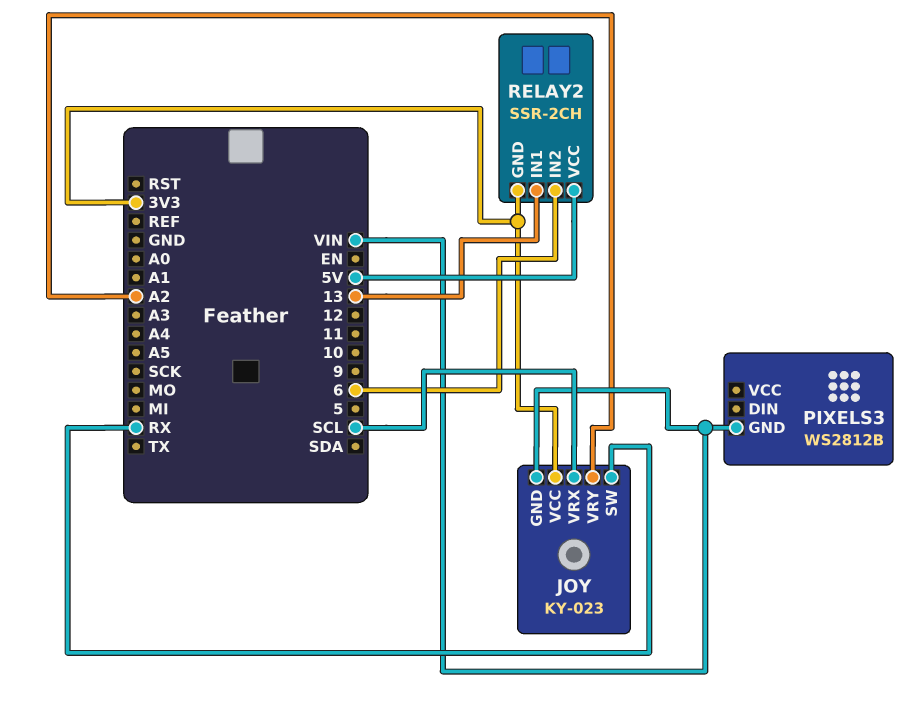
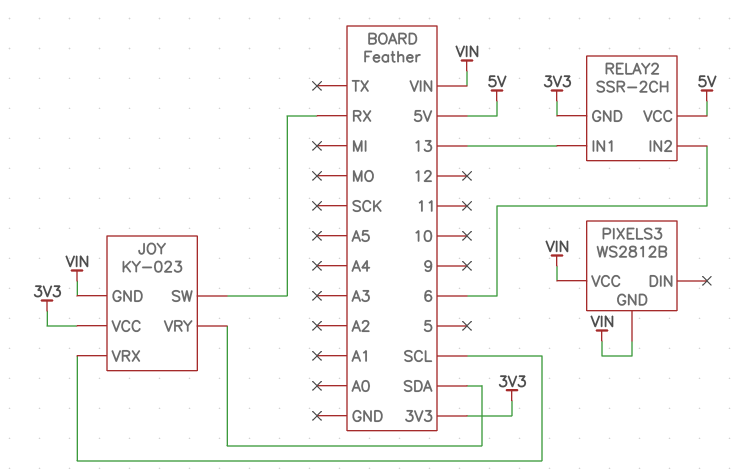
JOY pin VRY: A2 -> SDA
PIXELS3 pin VCC: none -> VIN

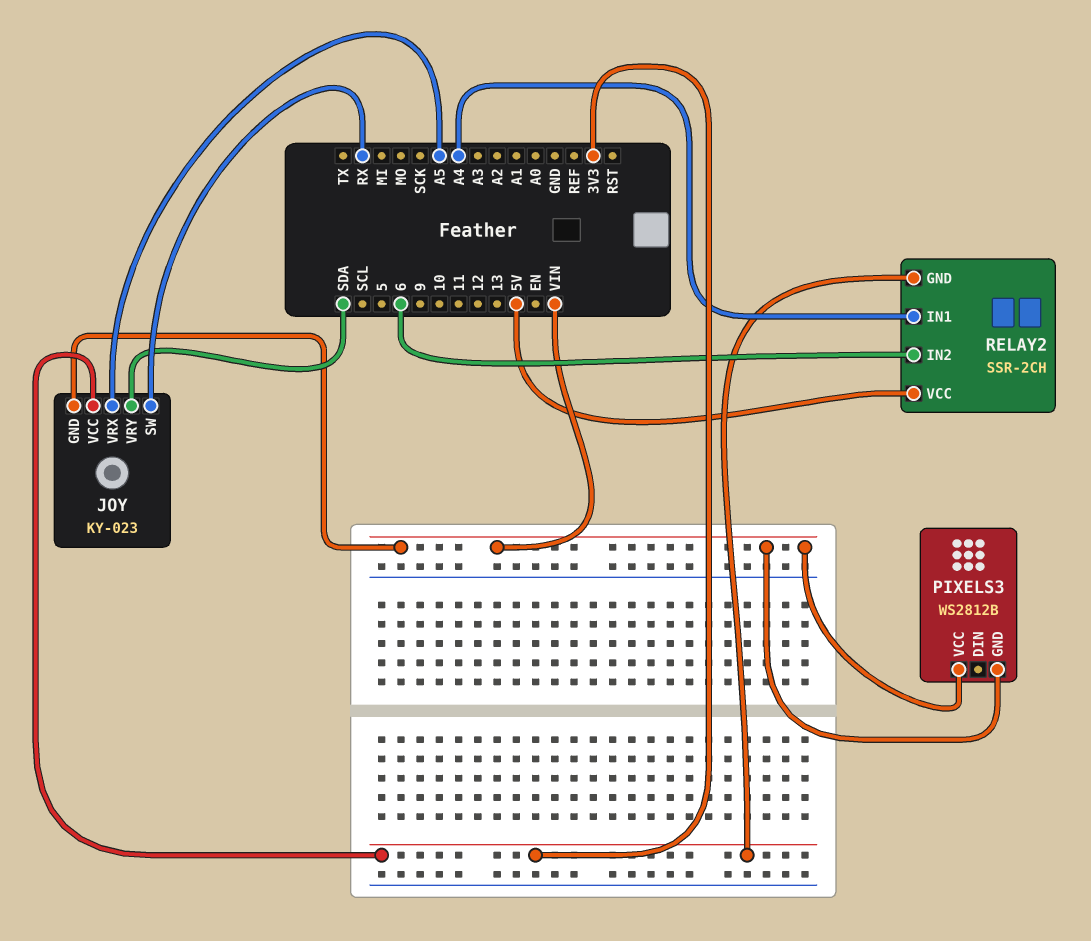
JOY pin VRX: SCL -> A5
RELAY2 pin IN1: 13 -> A4

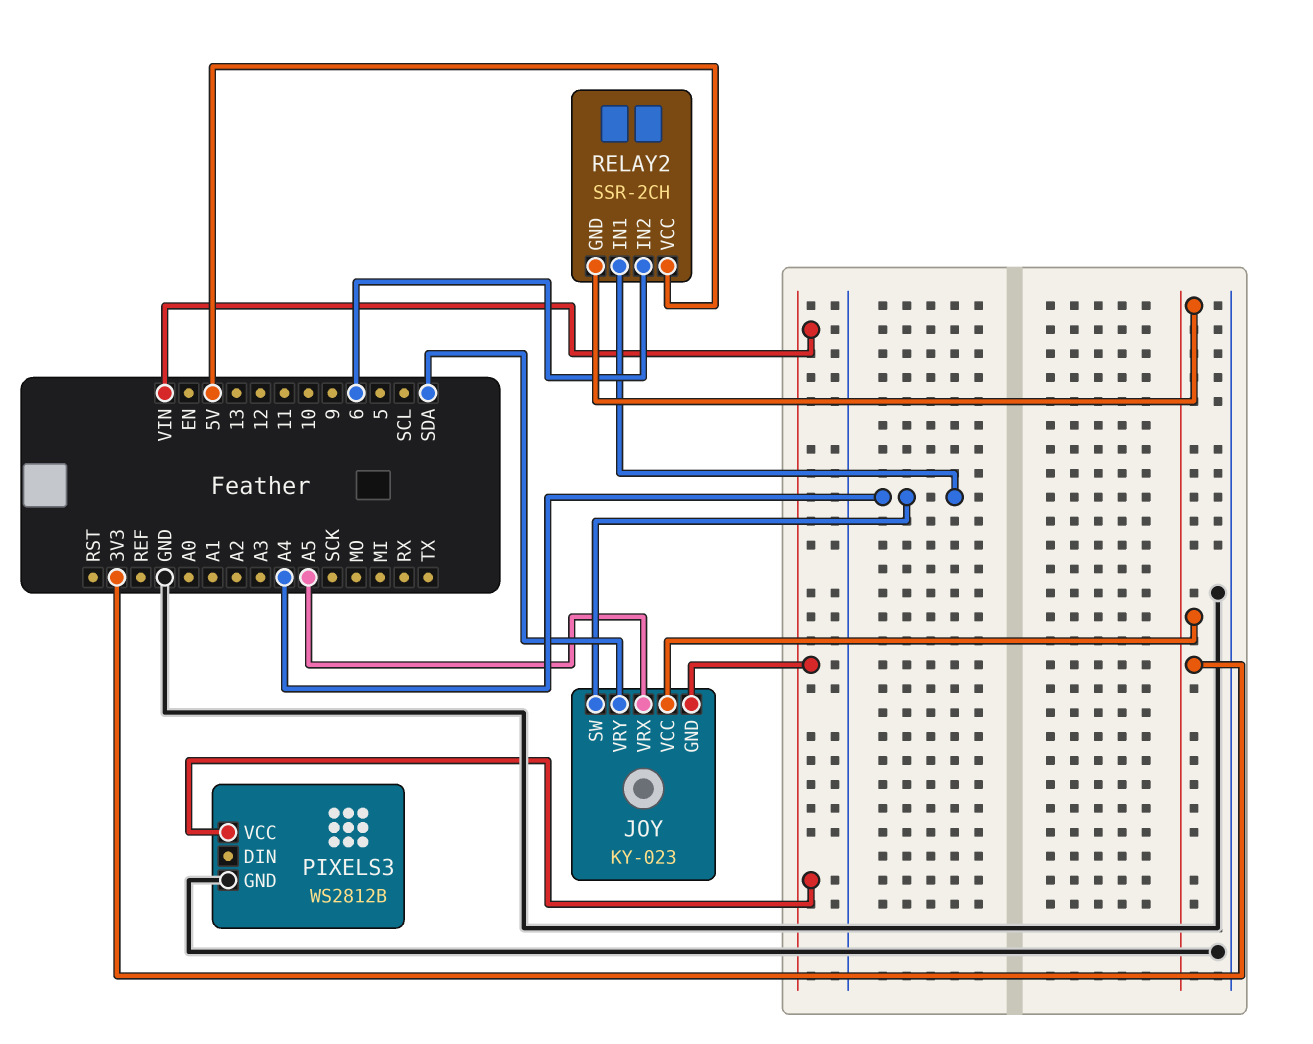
JOY pin SW: RX -> A4
PIXELS3 pin GND: VIN -> GND

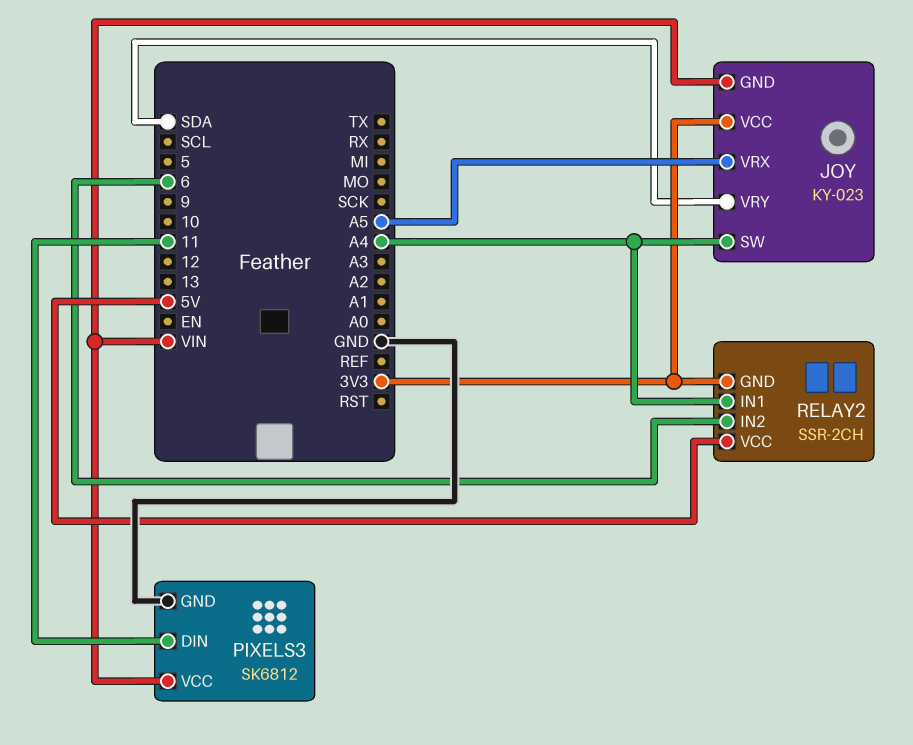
PIXELS3: WS2812B -> SK6812
PIXELS3 pin DIN: none -> 11

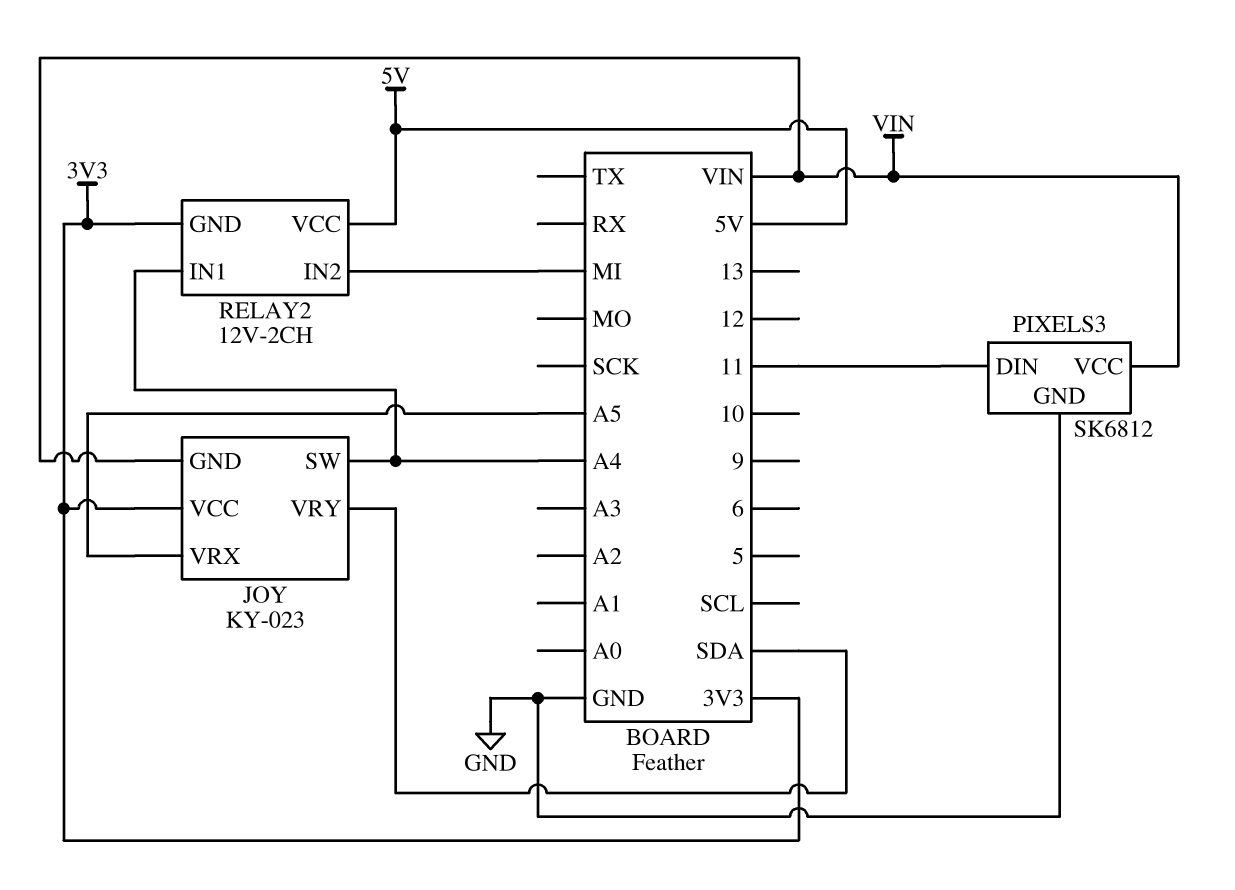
RELAY2: SSR-2CH -> 12V-2CH
RELAY2 pin IN2: 6 -> MI

